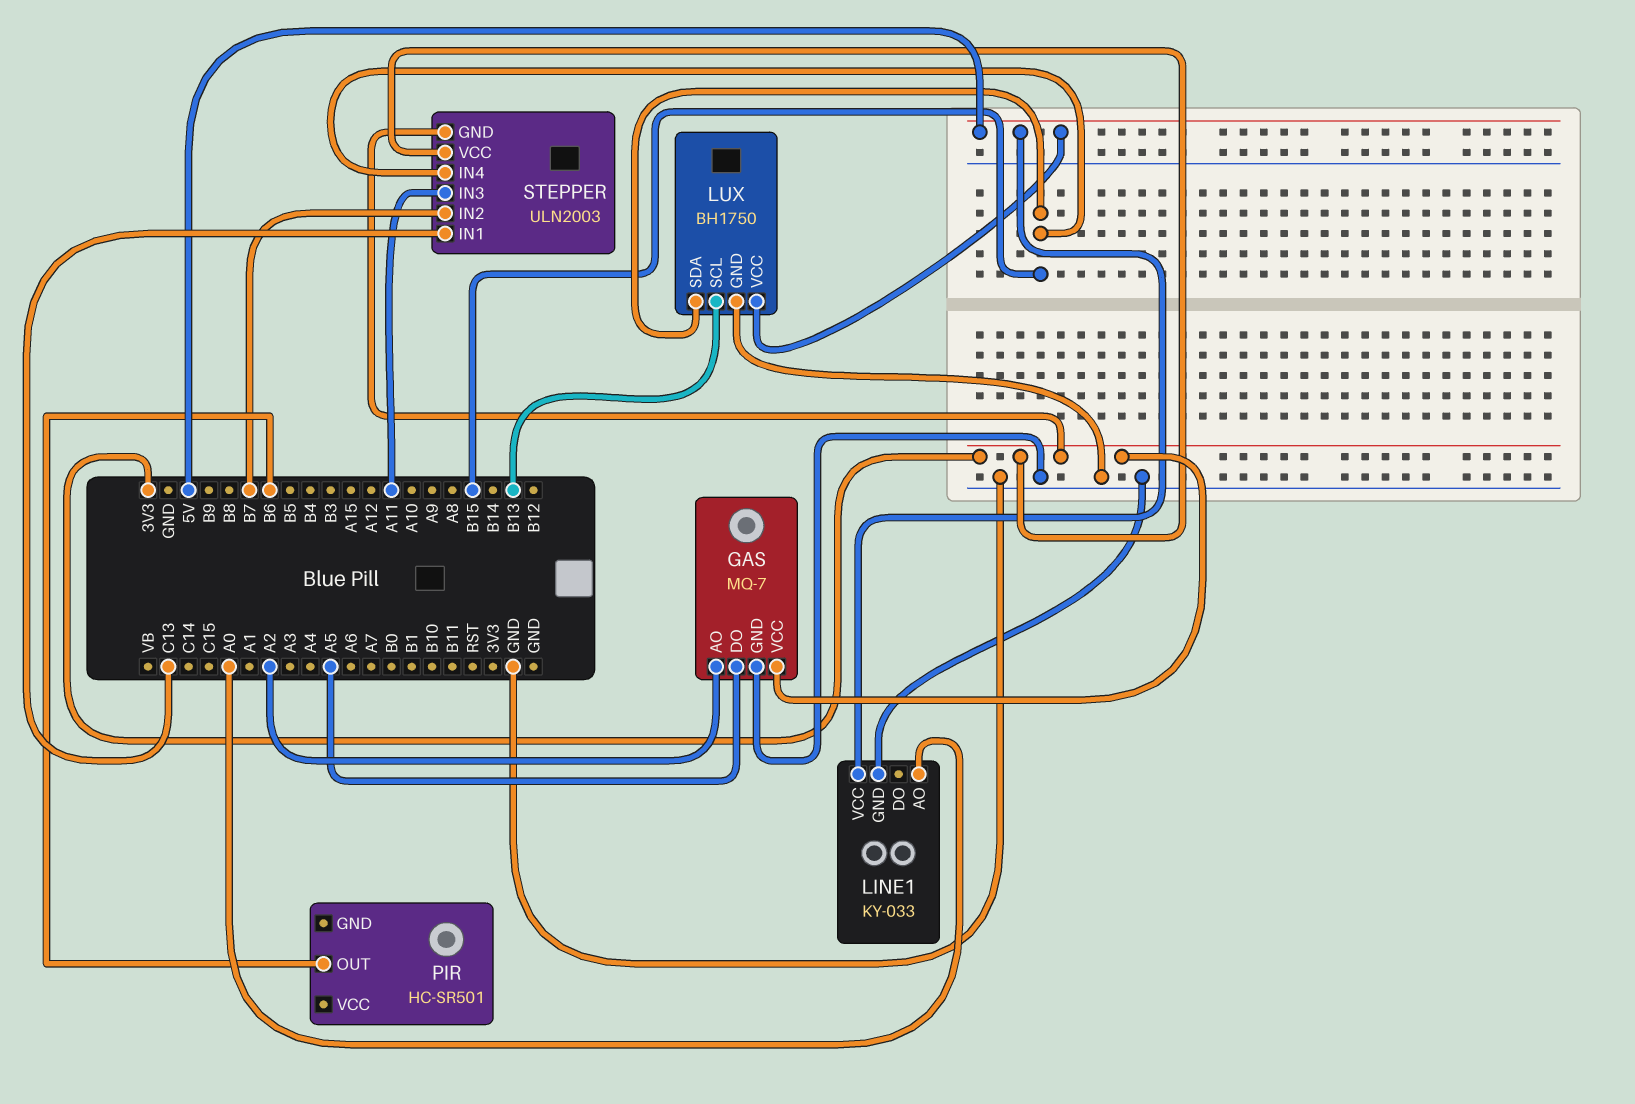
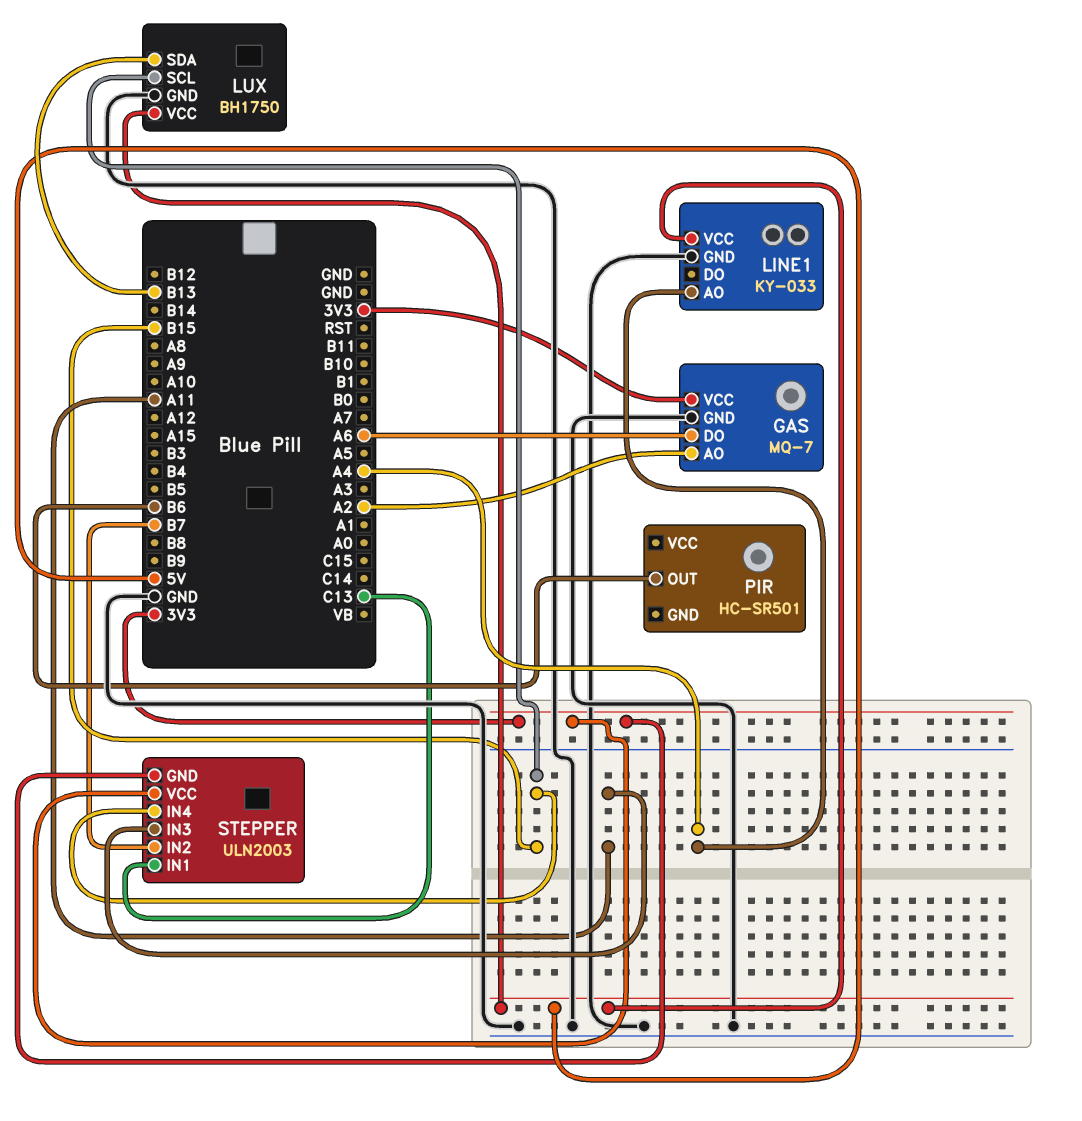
GAS pin DO: A5 -> A6
LINE1 pin AO: A0 -> A4
LUX pin SCL: B13 -> B15
LUX pin SDA: B15 -> B13

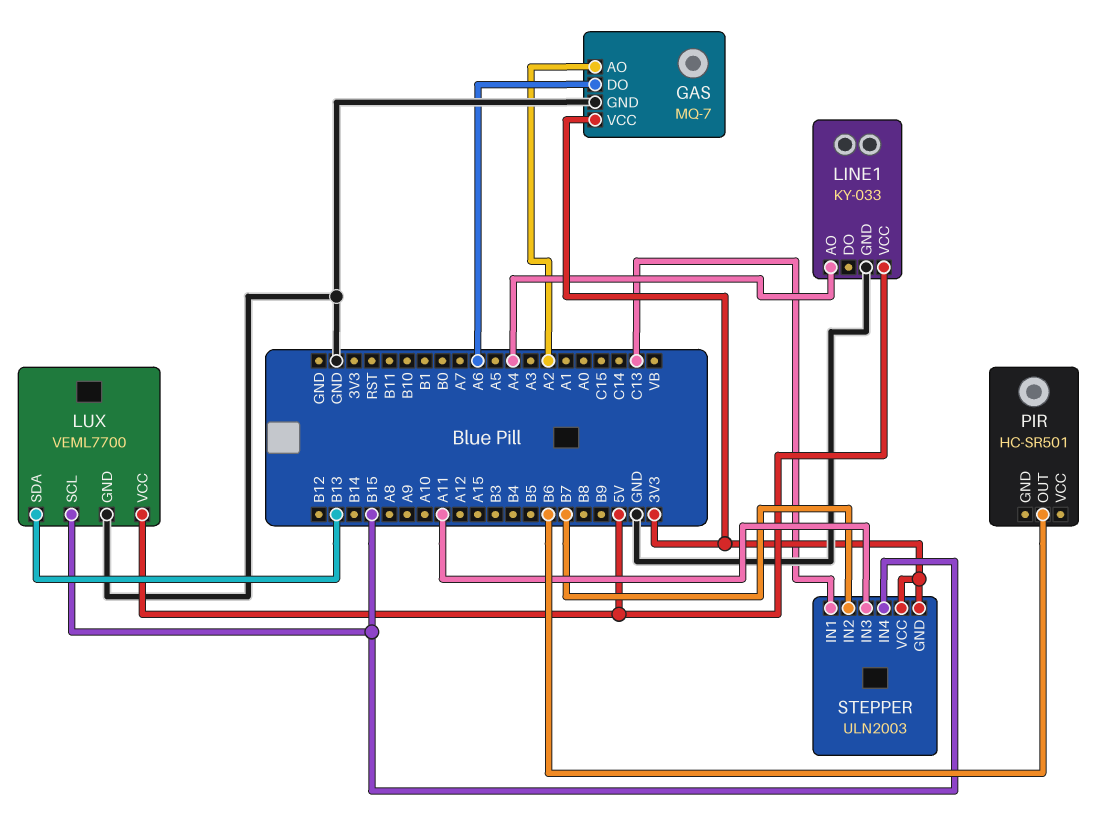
LUX: BH1750 -> VEML7700

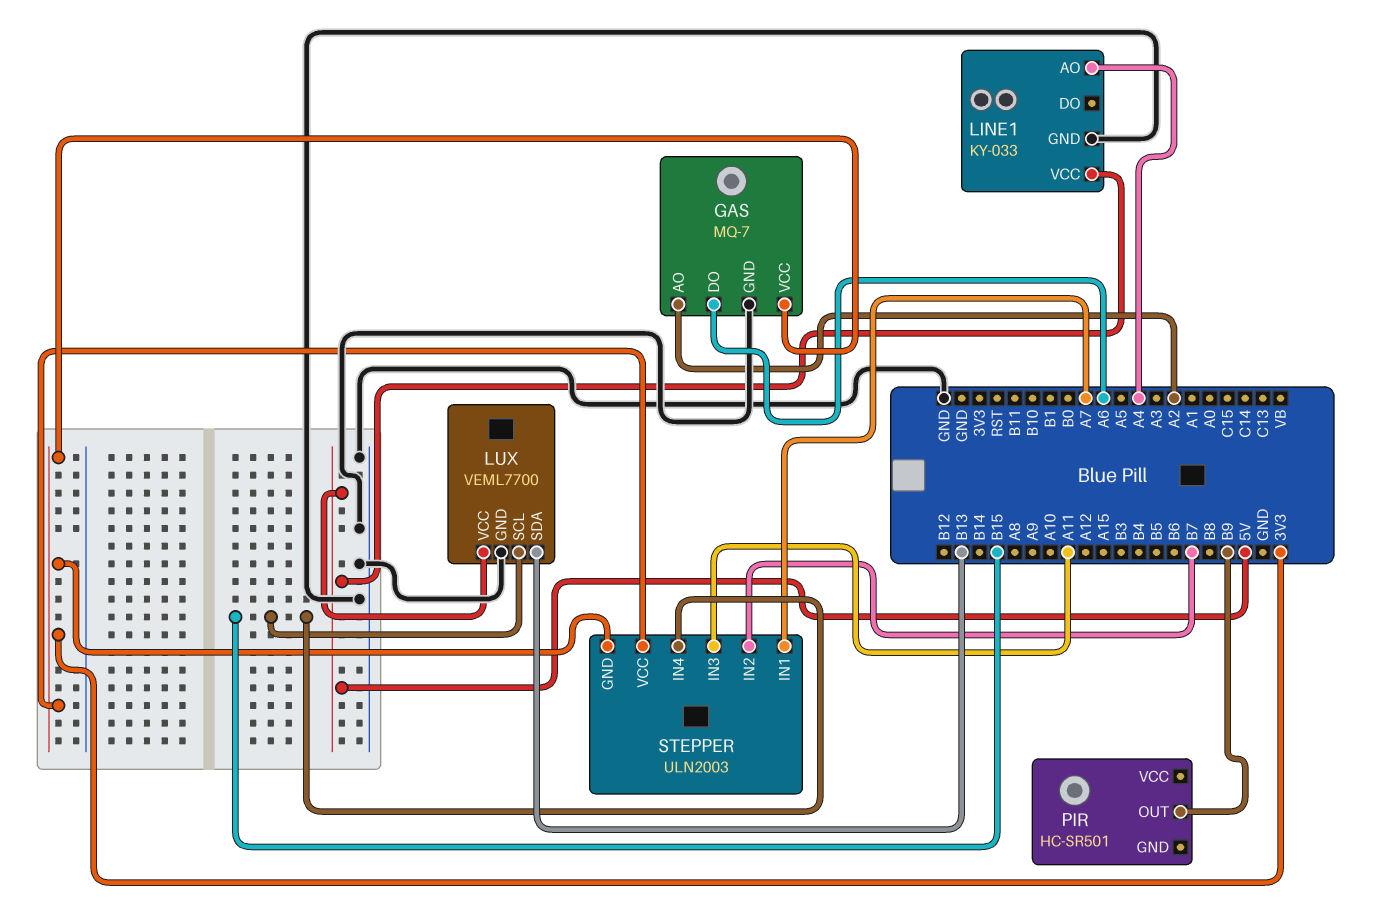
PIR pin OUT: B6 -> B9
STEPPER pin IN1: C13 -> A7

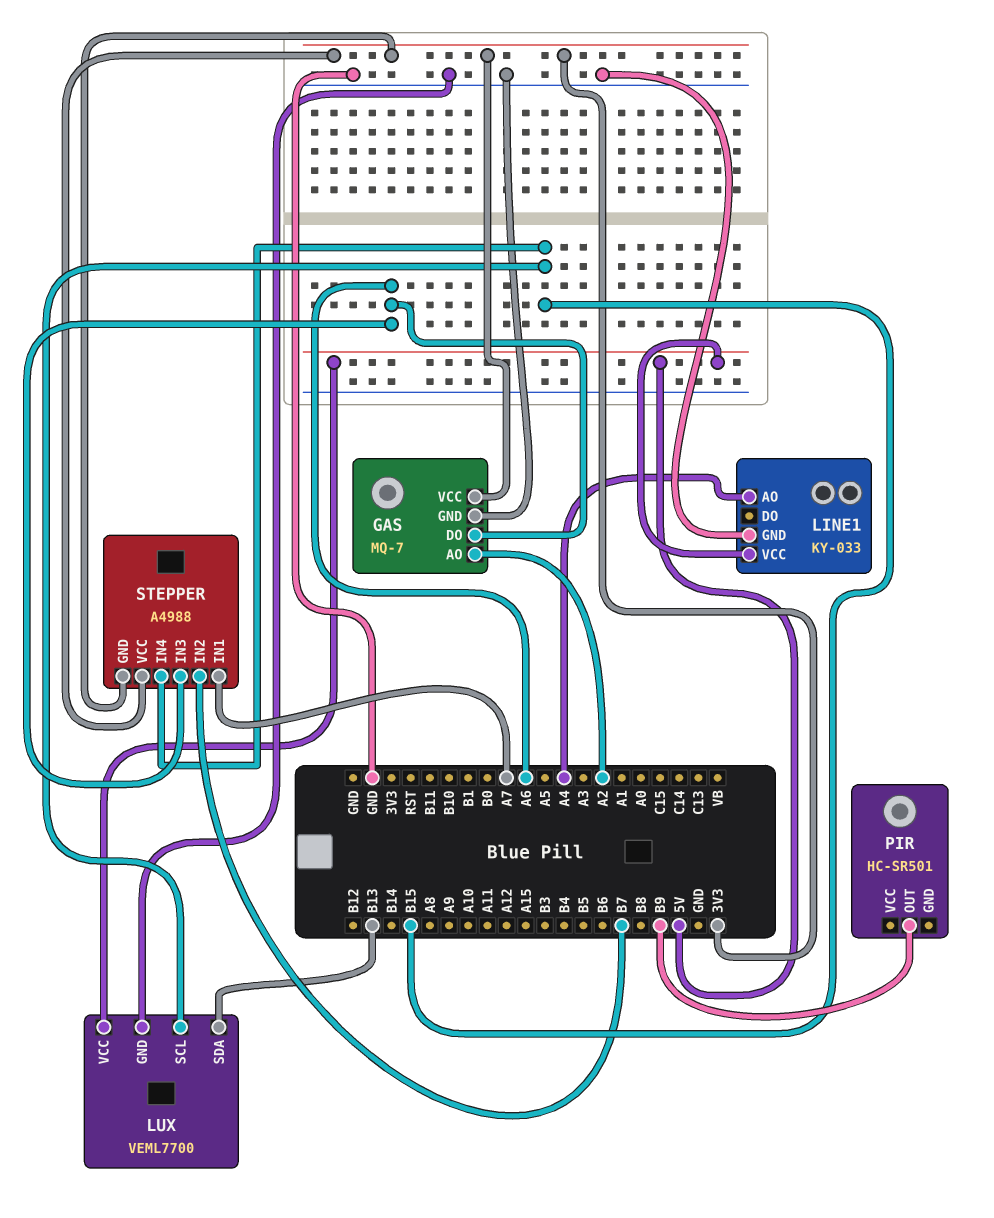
STEPPER: ULN2003 -> A4988
STEPPER pin IN3: A11 -> A6

